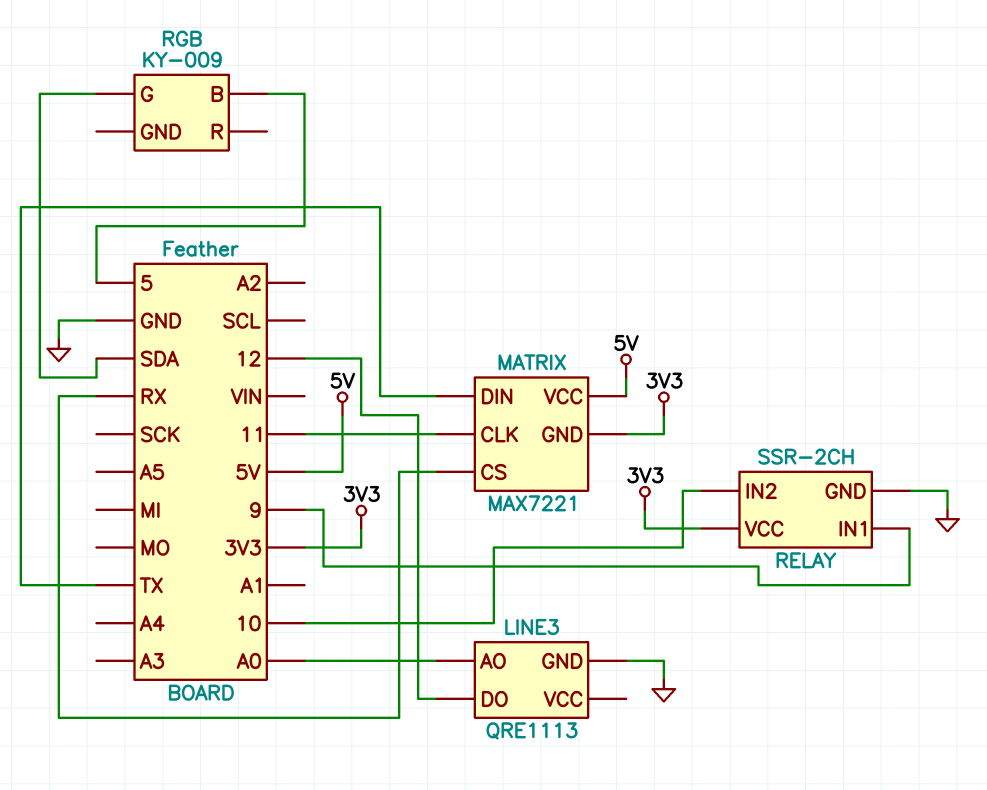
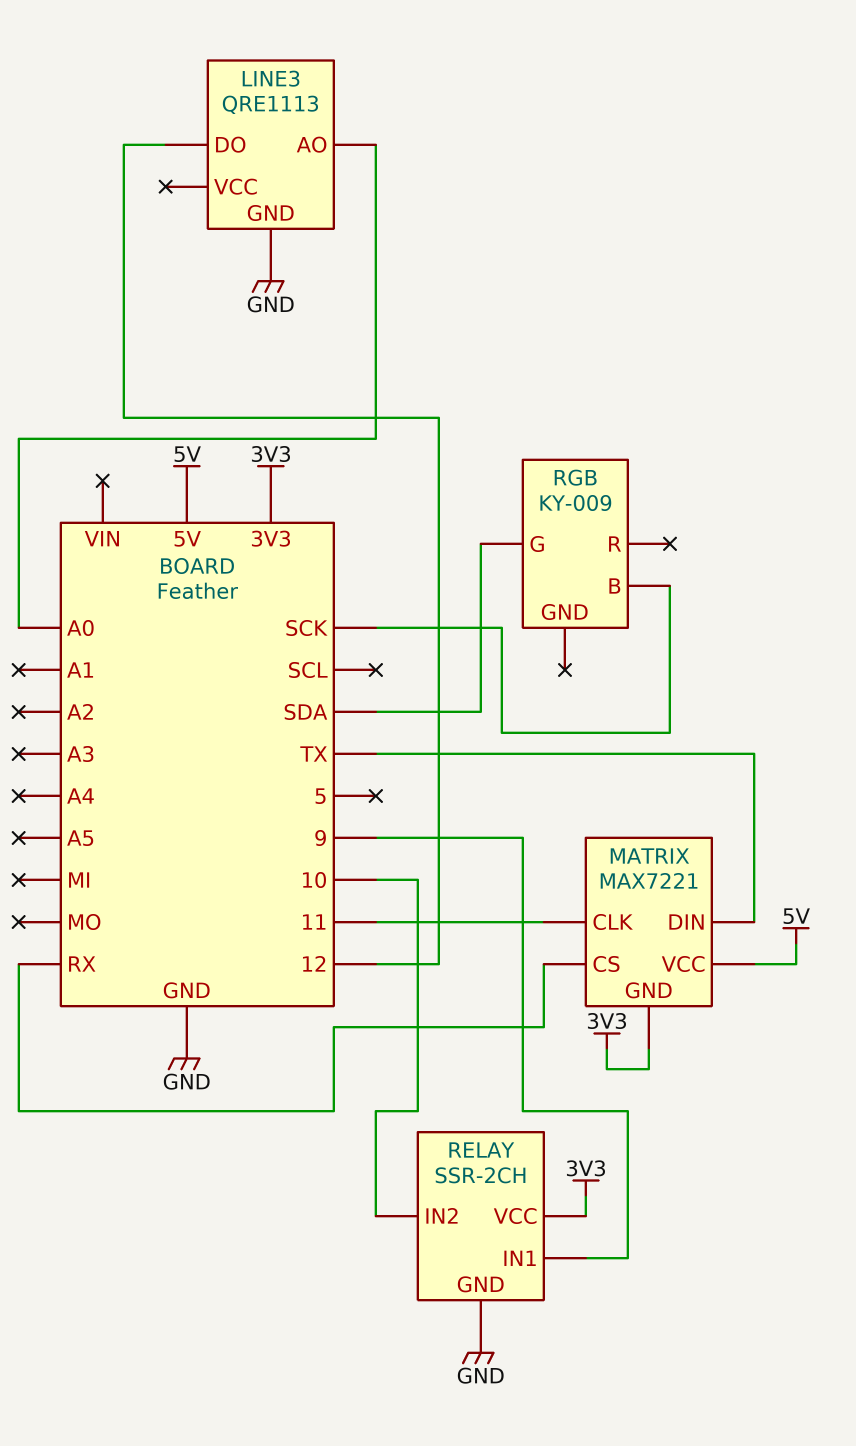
RGB pin B: 5 -> SCK

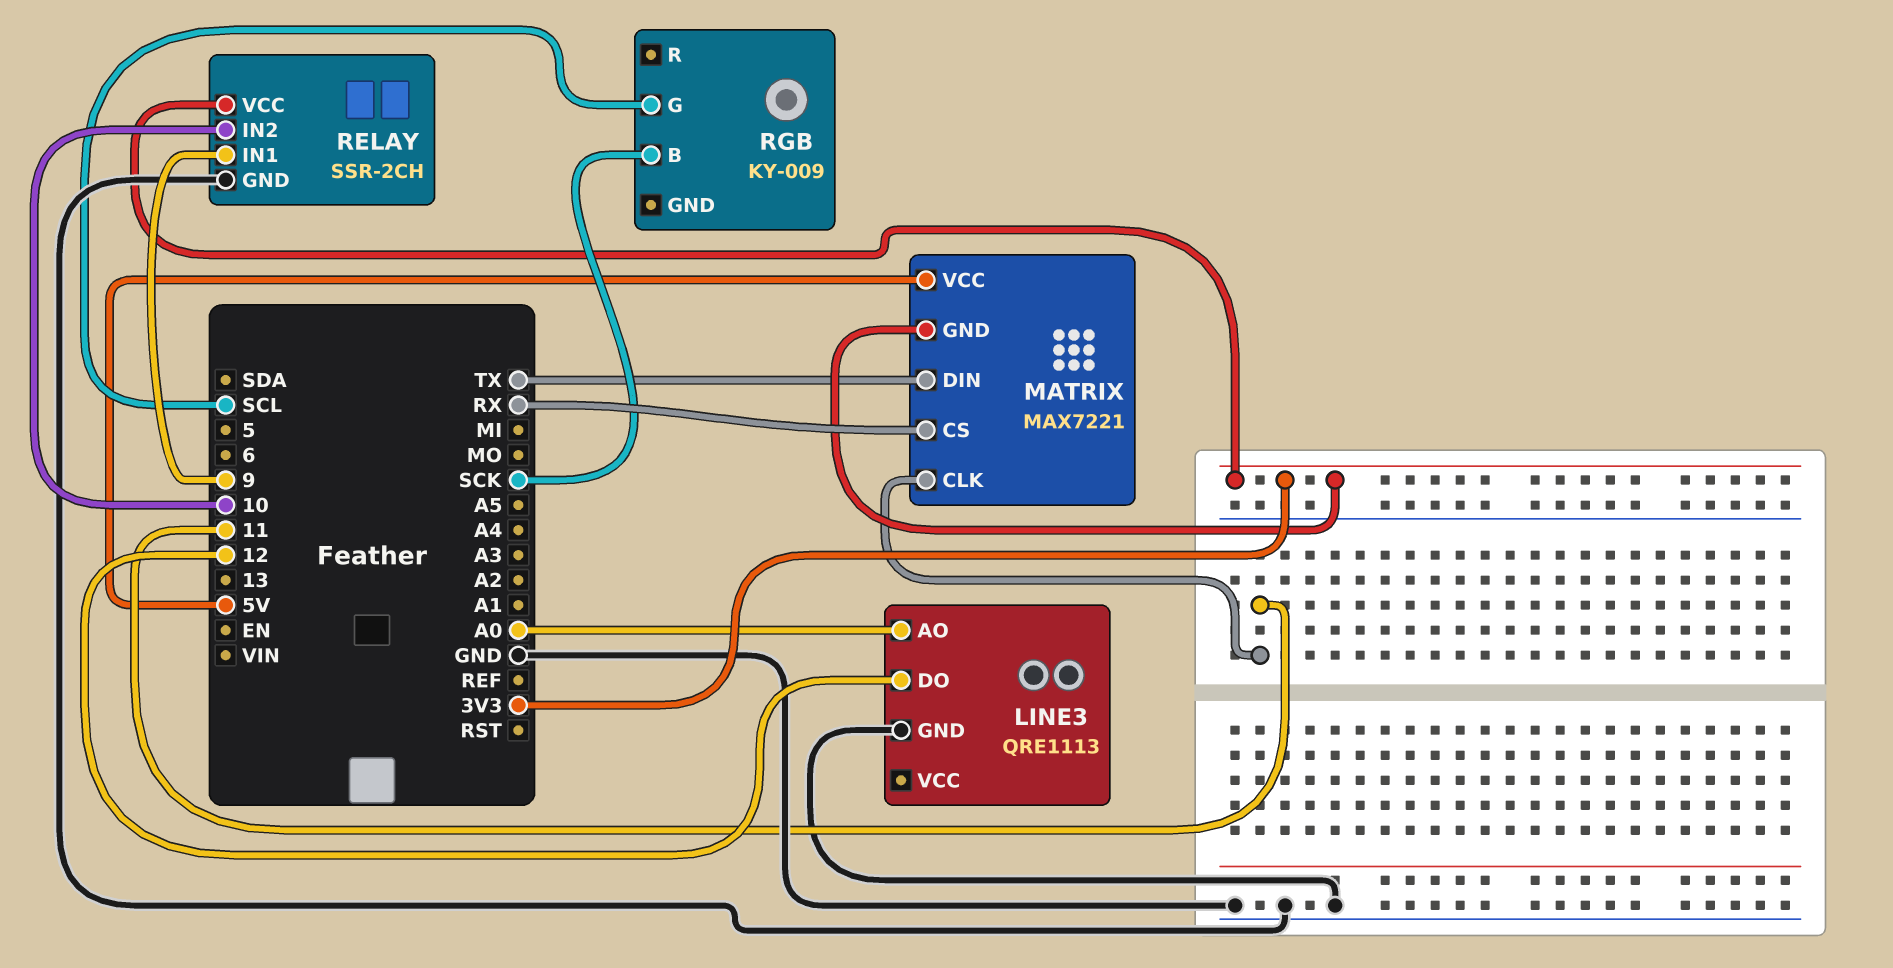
RGB pin G: SDA -> SCL

